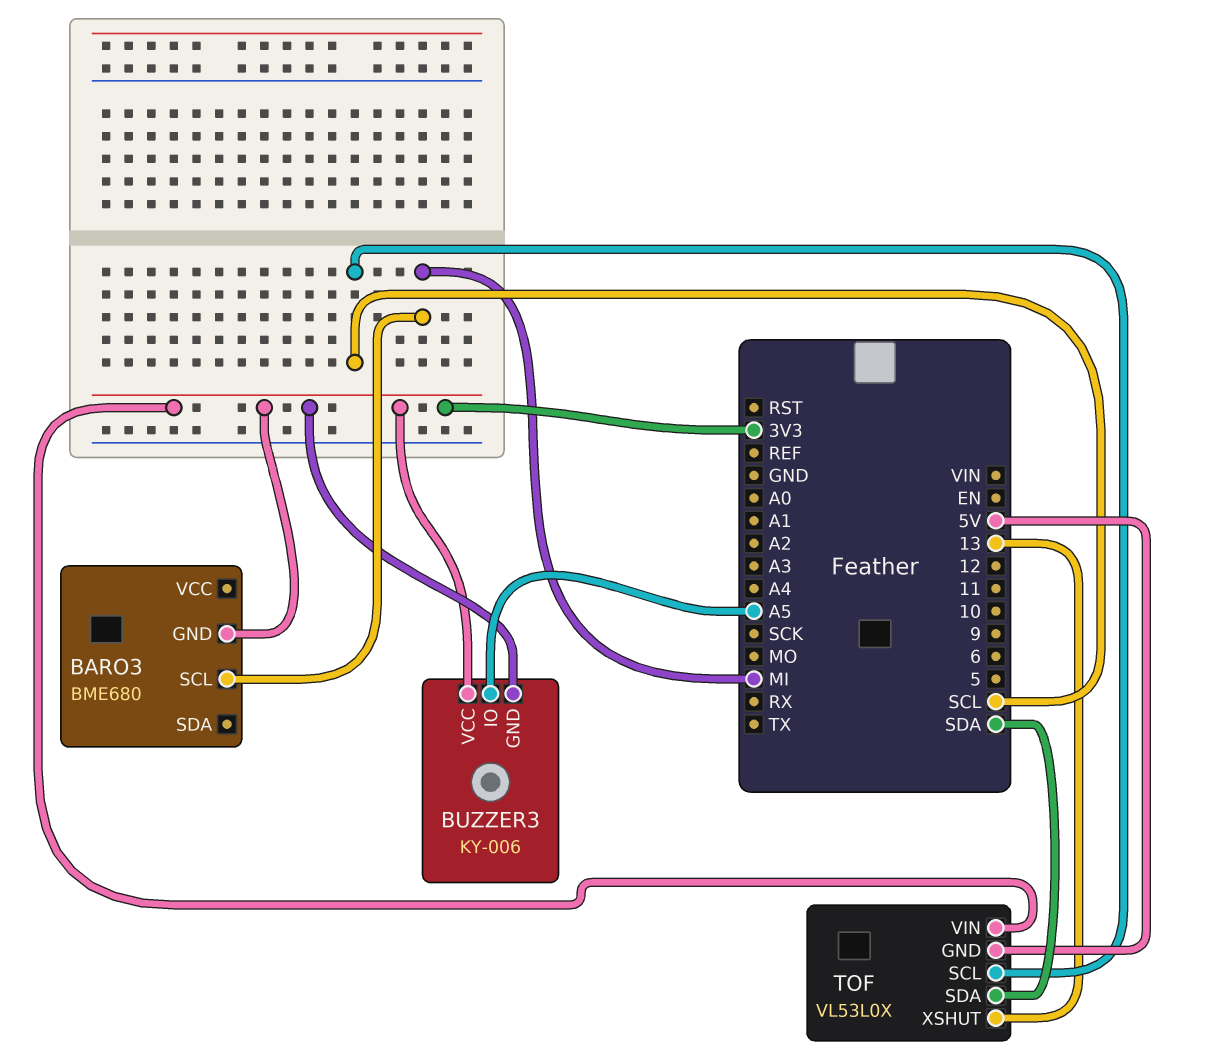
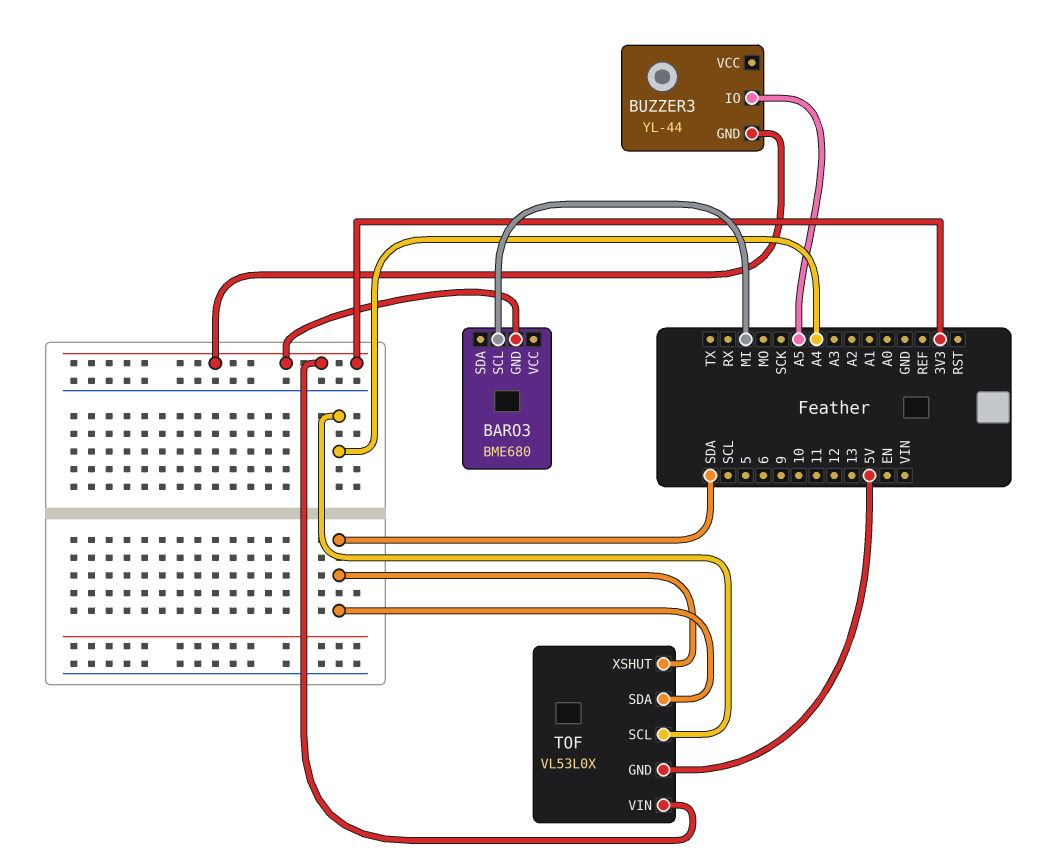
BUZZER3: KY-006 -> YL-44
BUZZER3 pin VCC: 3V3 -> none
TOF pin SCL: SCL -> A4
TOF pin XSHUT: 13 -> SDA

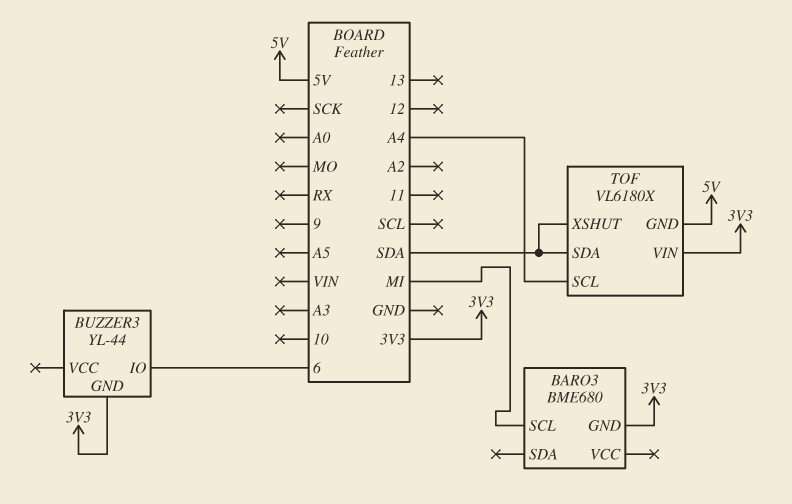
BUZZER3 pin IO: A5 -> 6
TOF: VL53L0X -> VL6180X

